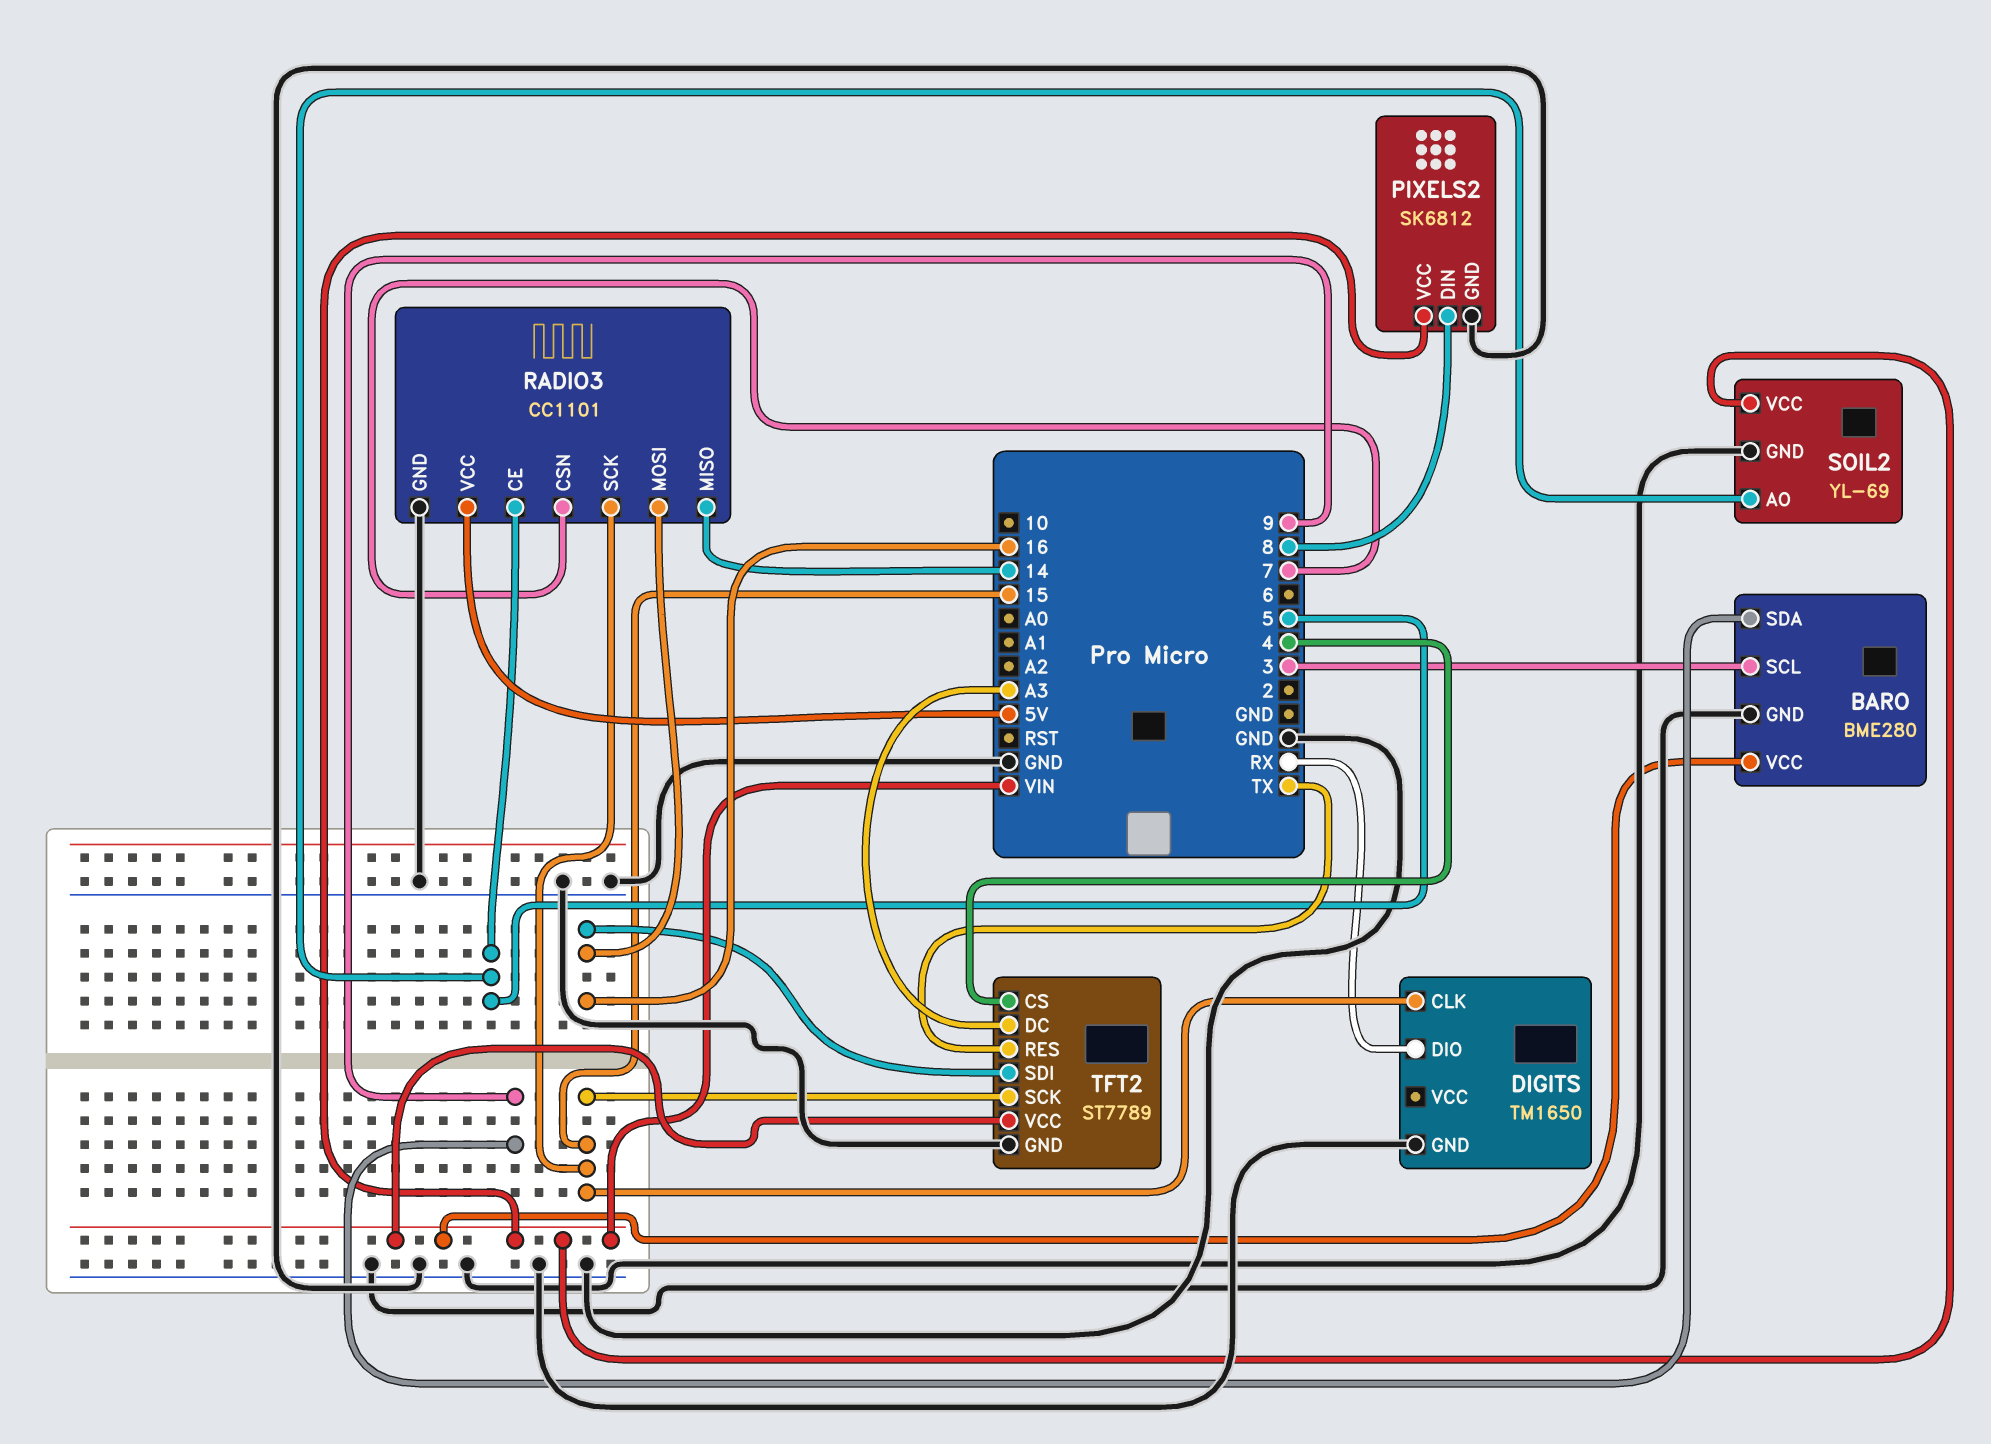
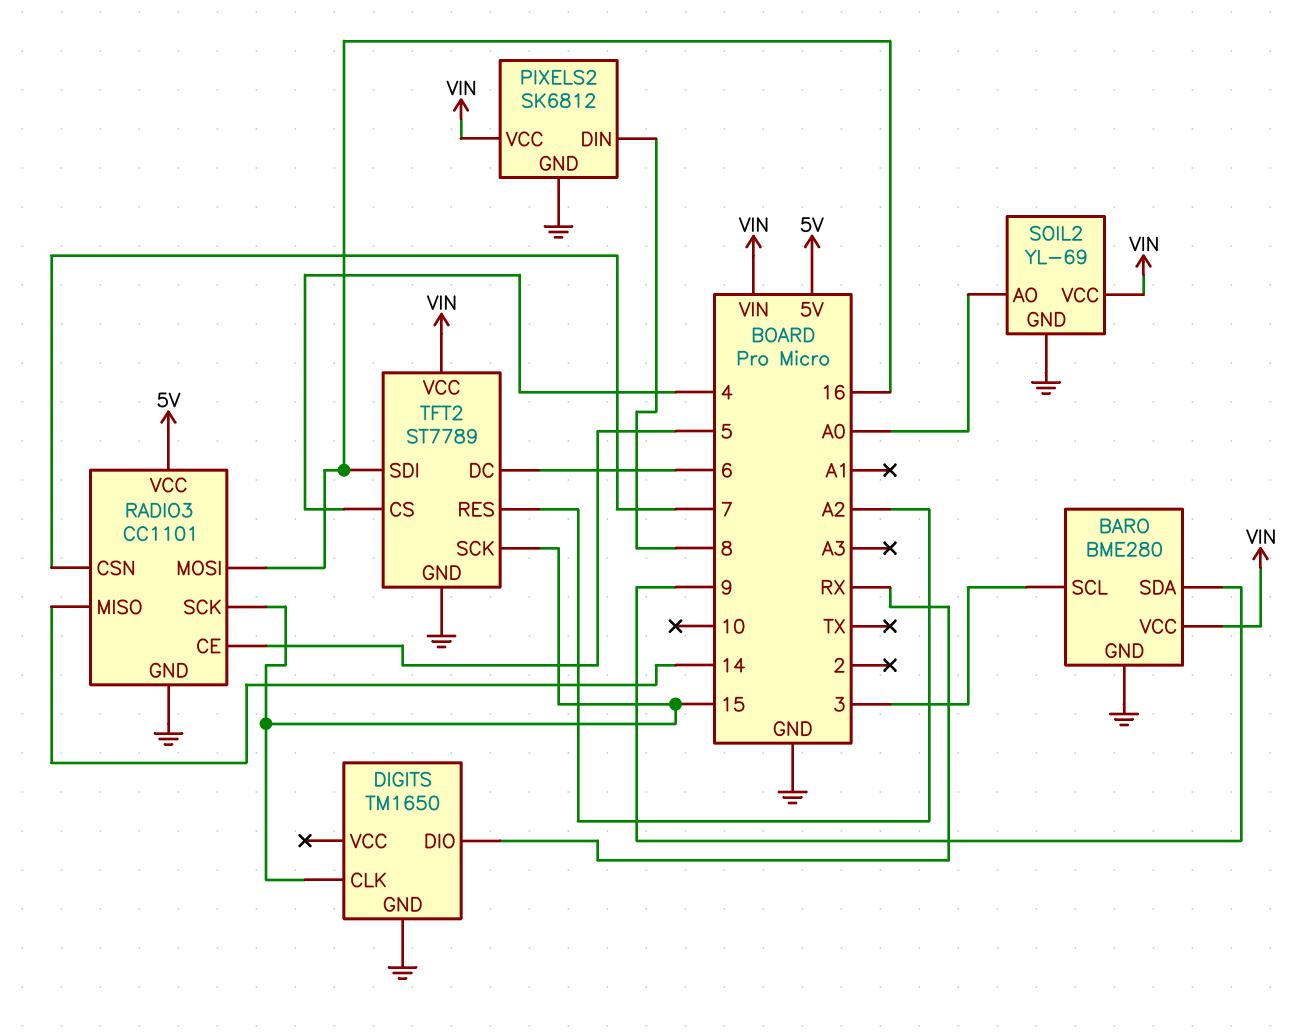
SOIL2 pin AO: 5 -> A0
TFT2 pin DC: A3 -> 6
TFT2 pin RES: TX -> A2

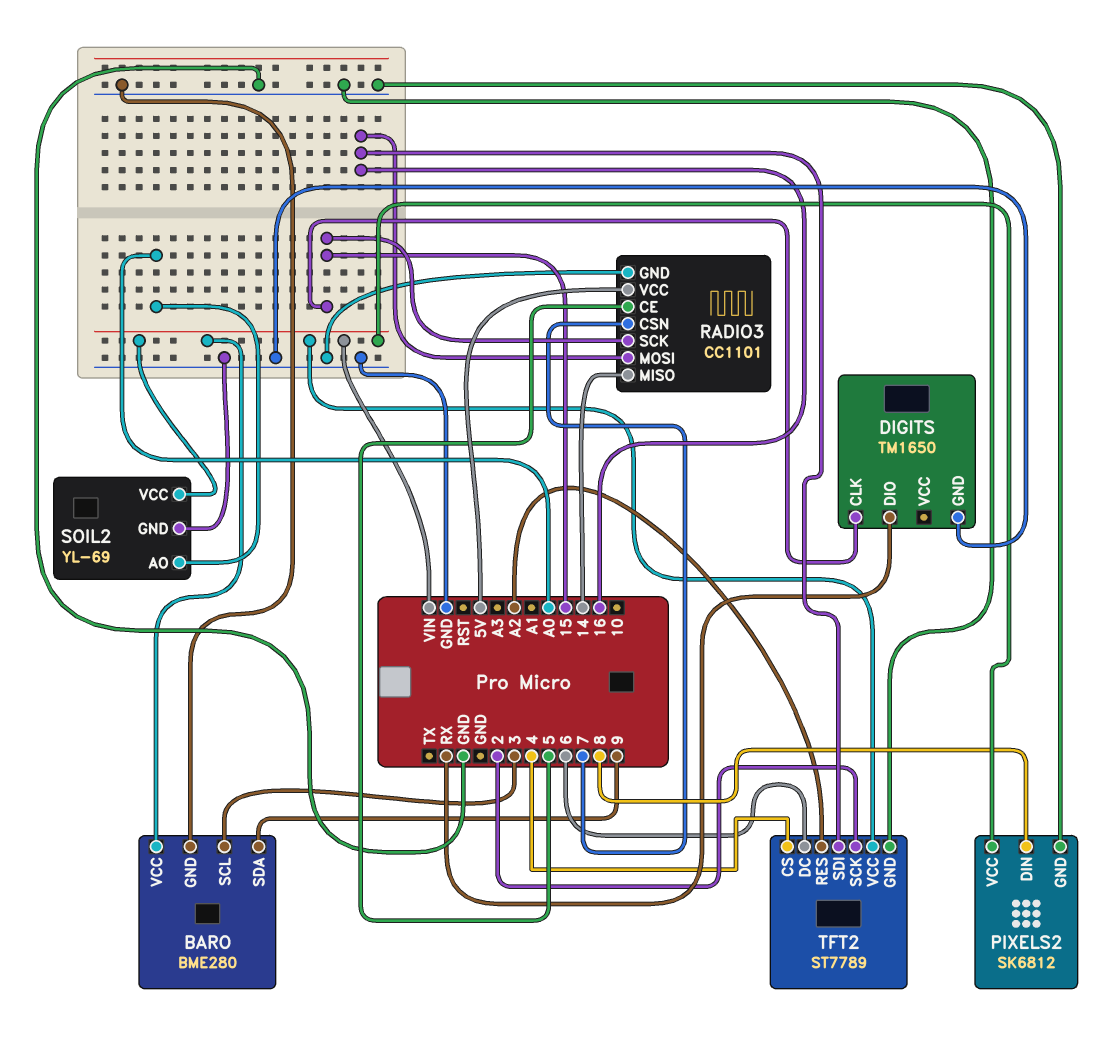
TFT2 pin SCK: 15 -> 2

